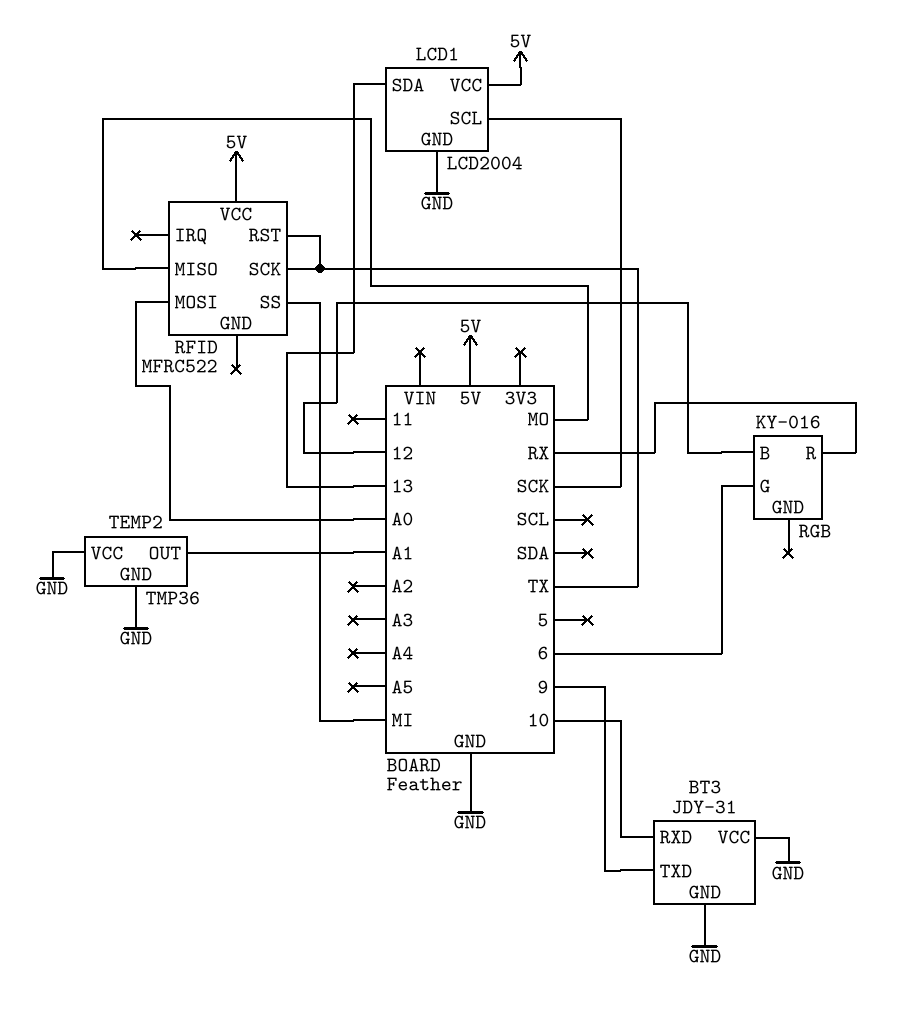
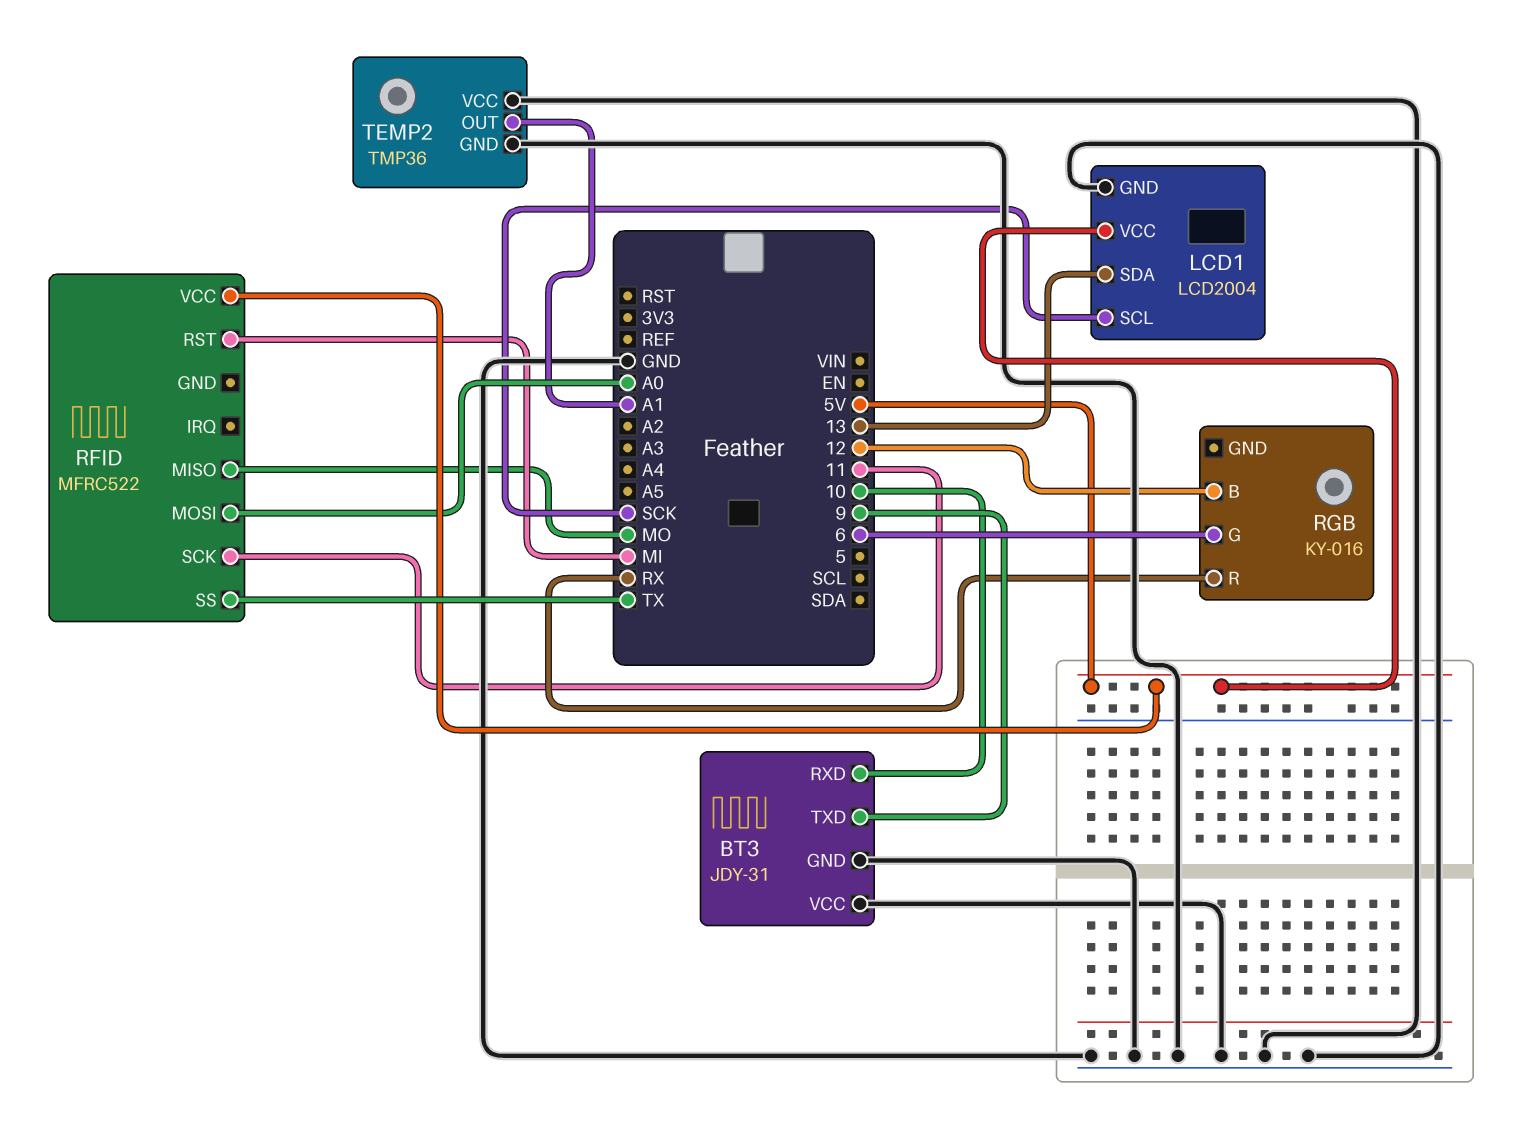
RFID pin RST: TX -> MI
RFID pin SCK: TX -> 11
RFID pin SS: MI -> TX

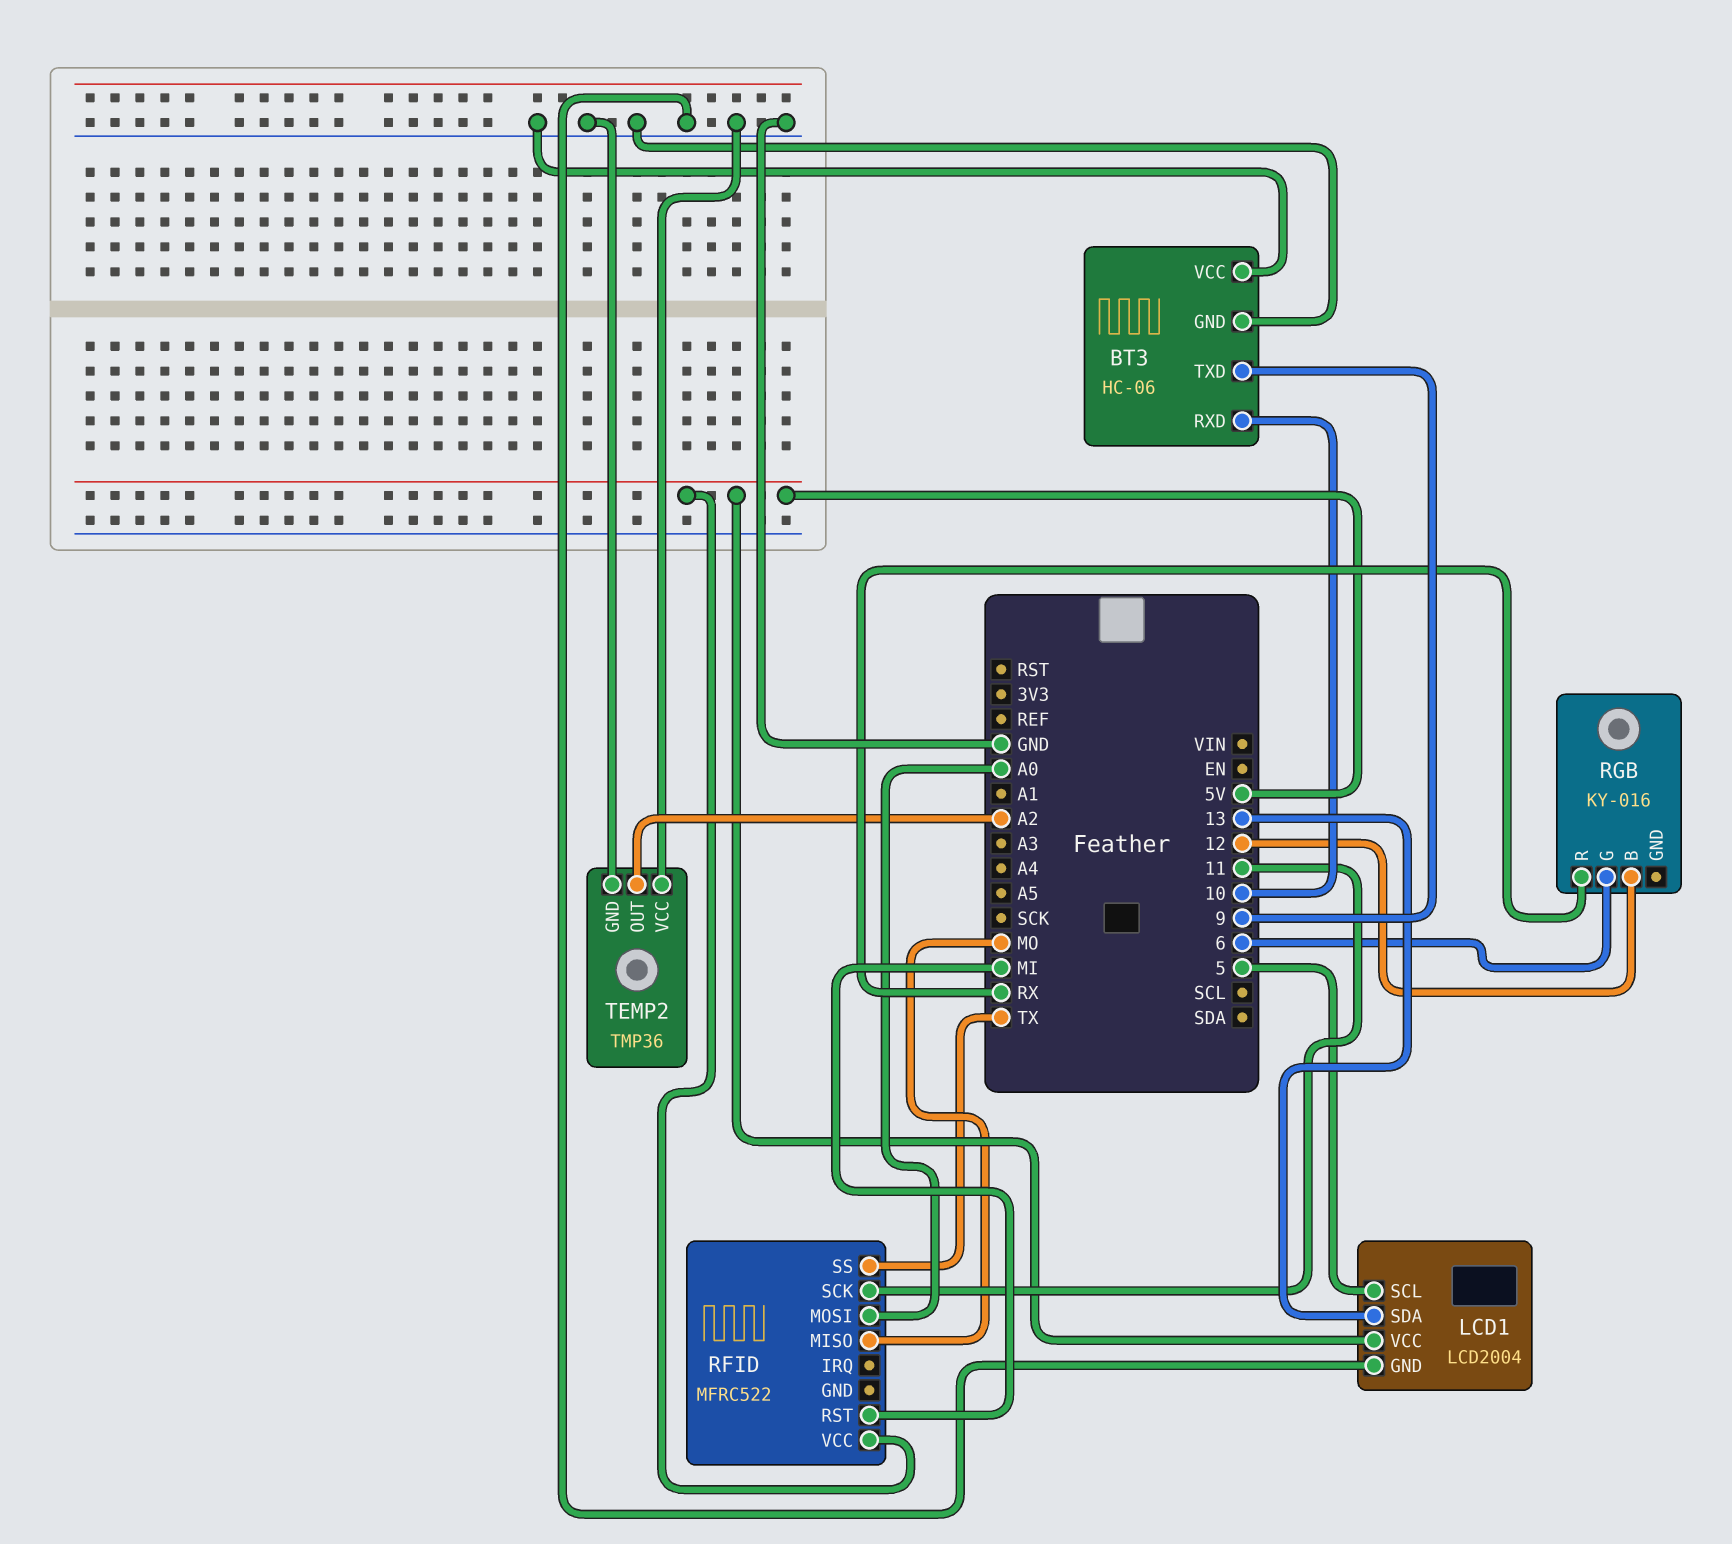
BT3: JDY-31 -> HC-06
LCD1 pin SCL: SCK -> 5
TEMP2 pin OUT: A1 -> A2

